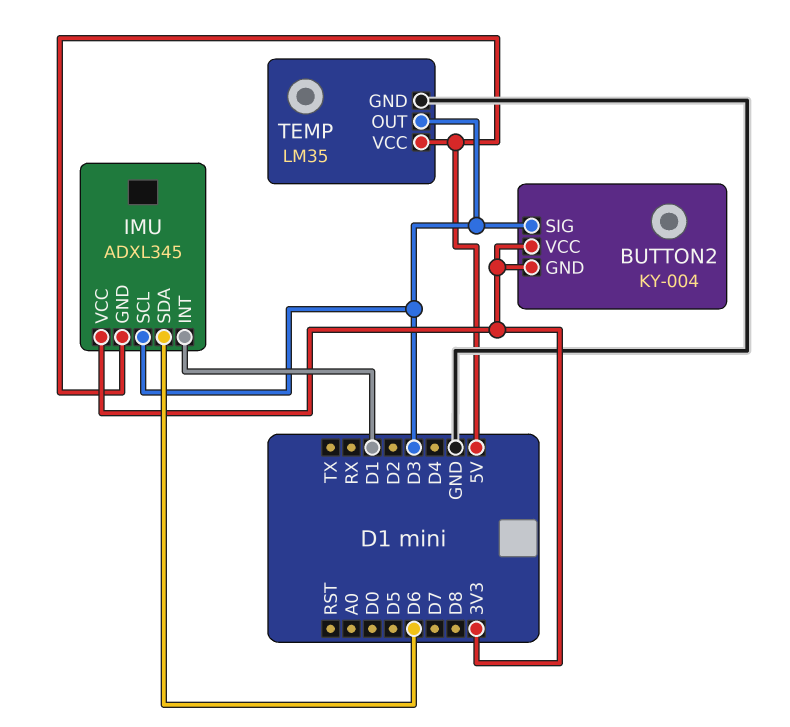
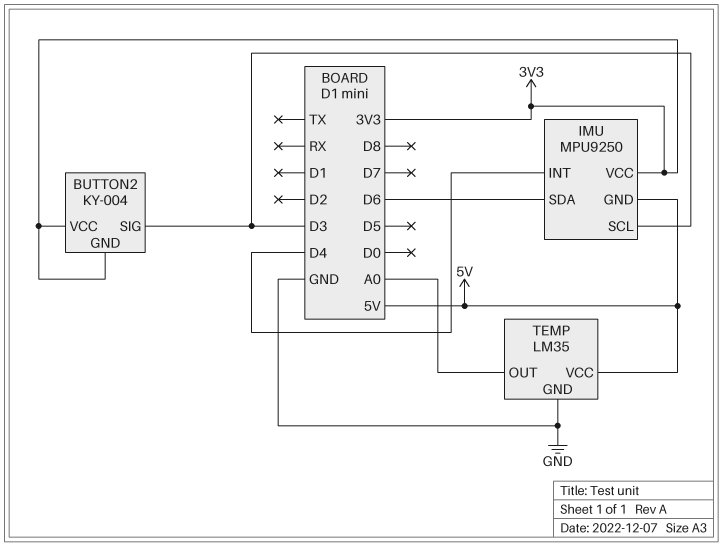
IMU: ADXL345 -> MPU9250
IMU pin INT: D1 -> D4
TEMP pin OUT: D3 -> A0

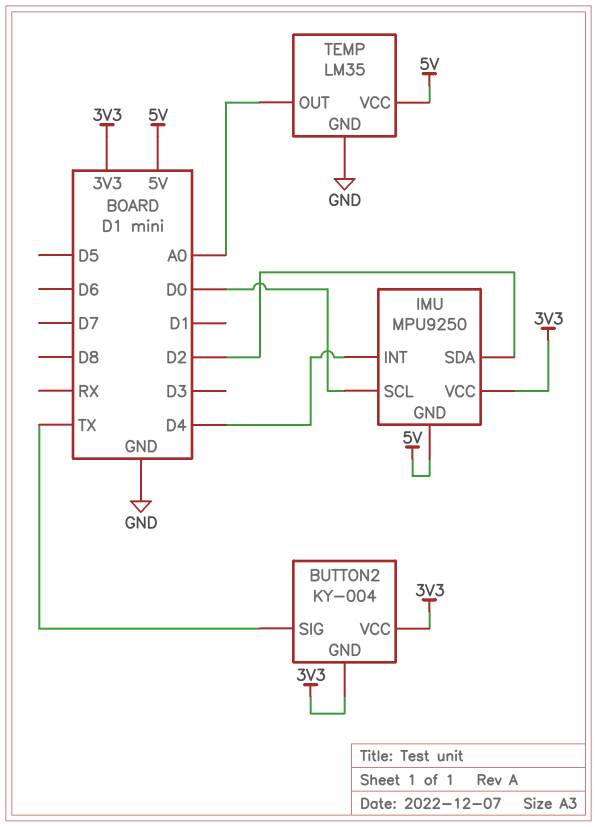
BUTTON2 pin SIG: D3 -> TX
IMU pin SCL: D3 -> D0
IMU pin SDA: D6 -> D2

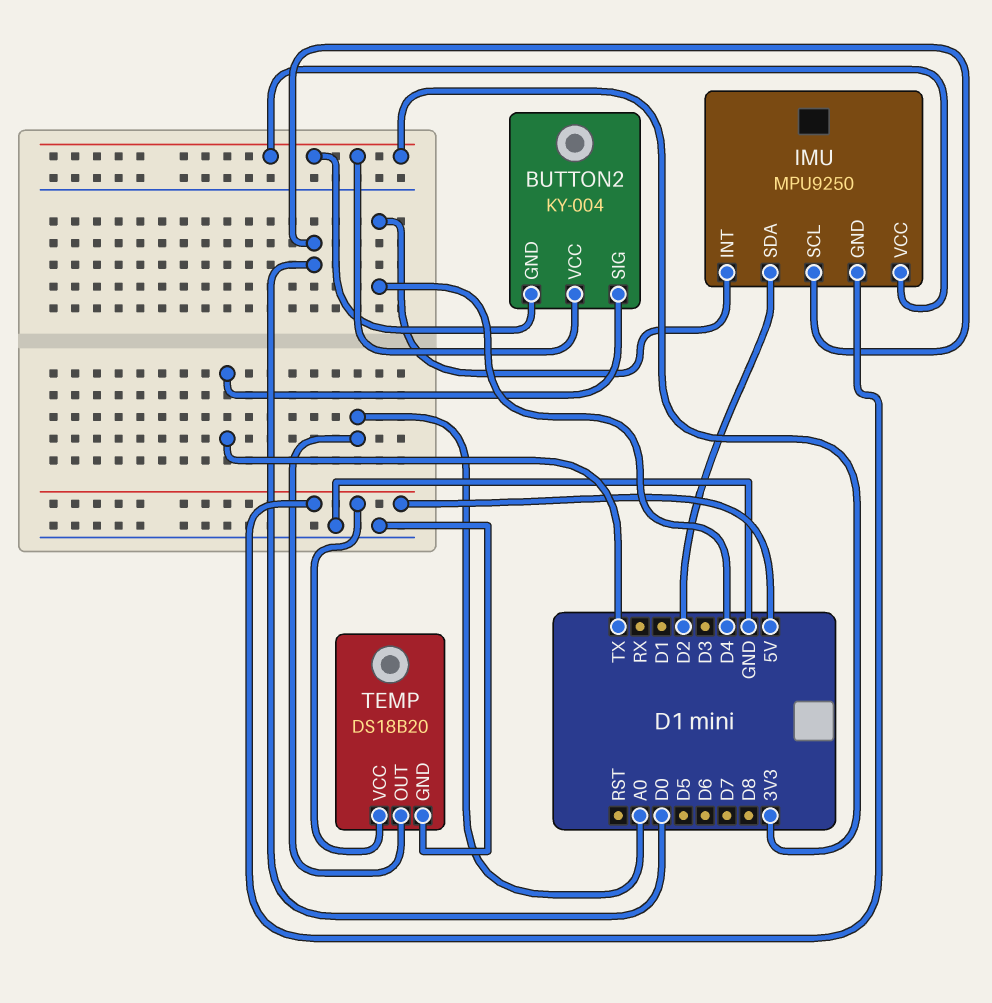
TEMP: LM35 -> DS18B20

